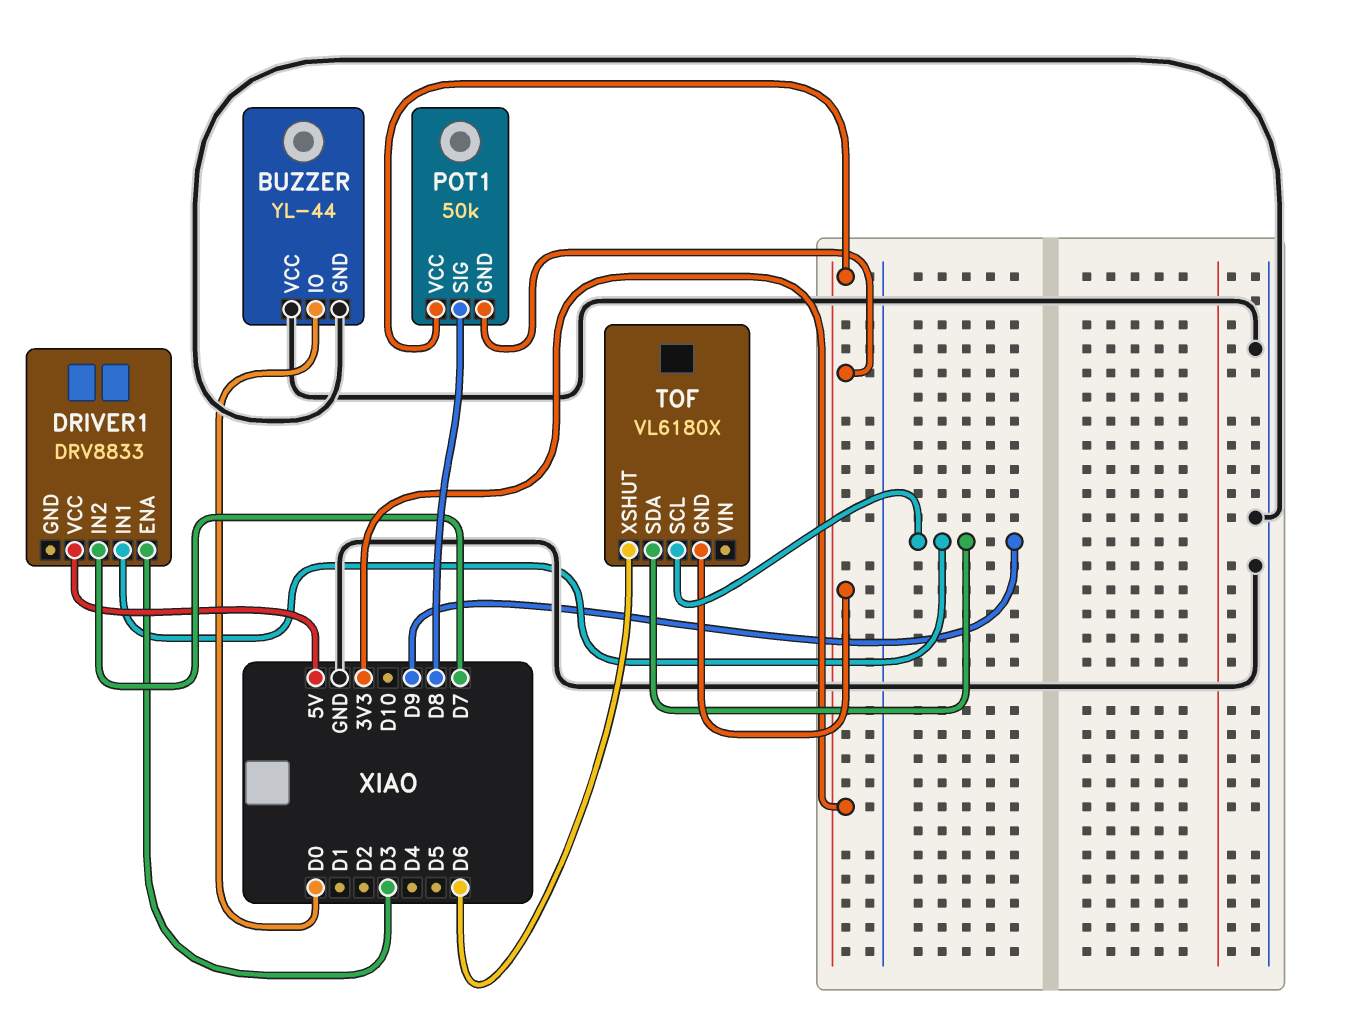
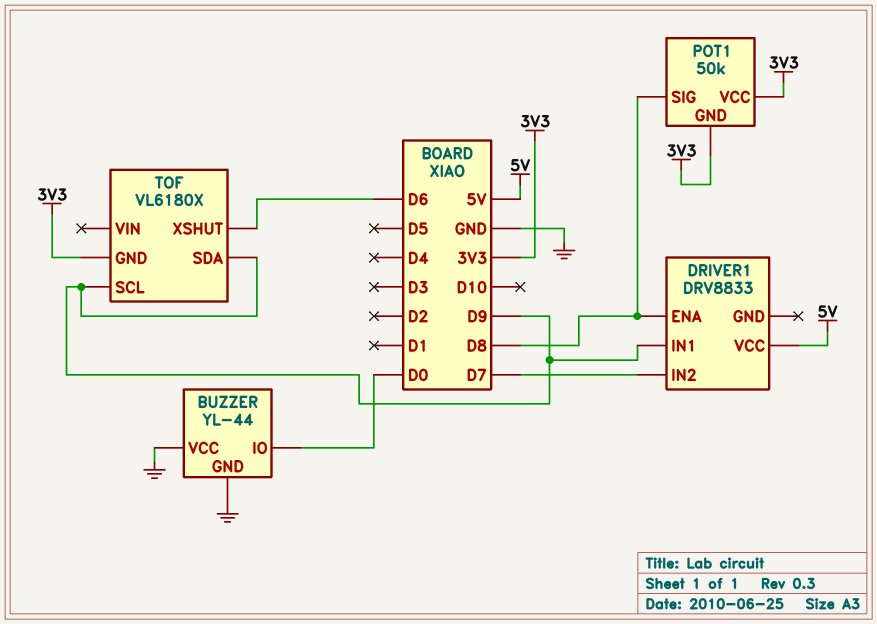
DRIVER1 pin ENA: D3 -> D8

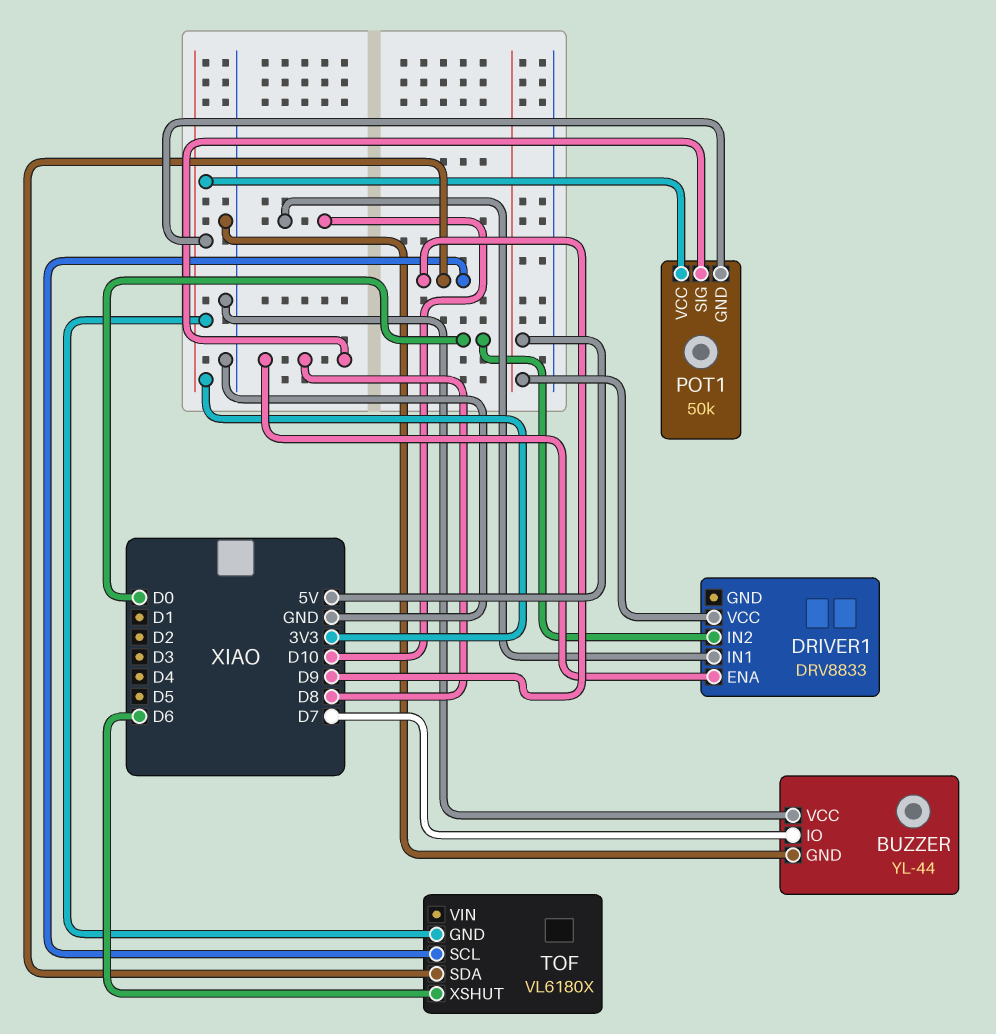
BUZZER pin IO: D0 -> D7
DRIVER1 pin IN1: D9 -> D10
DRIVER1 pin IN2: D7 -> D0

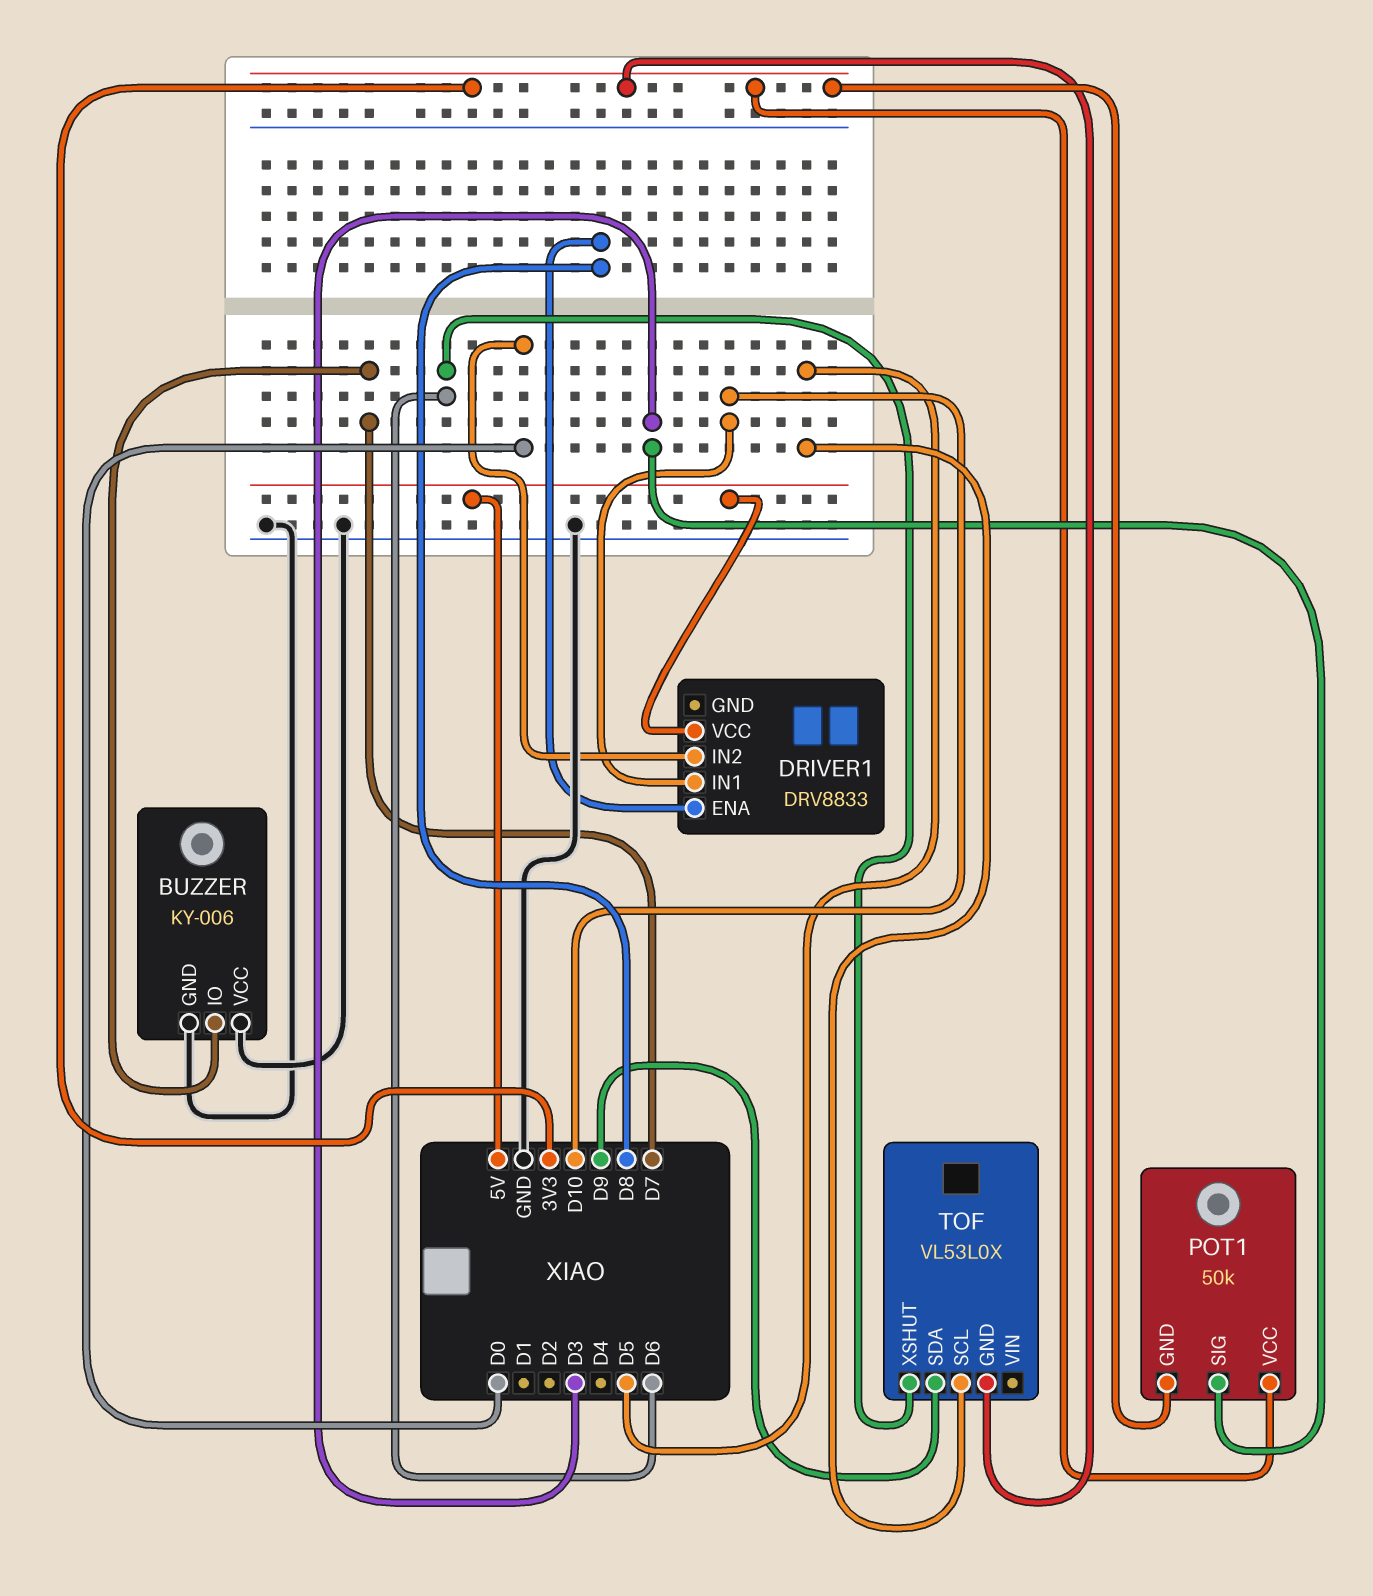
BUZZER: YL-44 -> KY-006
POT1 pin SIG: D8 -> D3
TOF: VL6180X -> VL53L0X
TOF pin SCL: D9 -> D5

